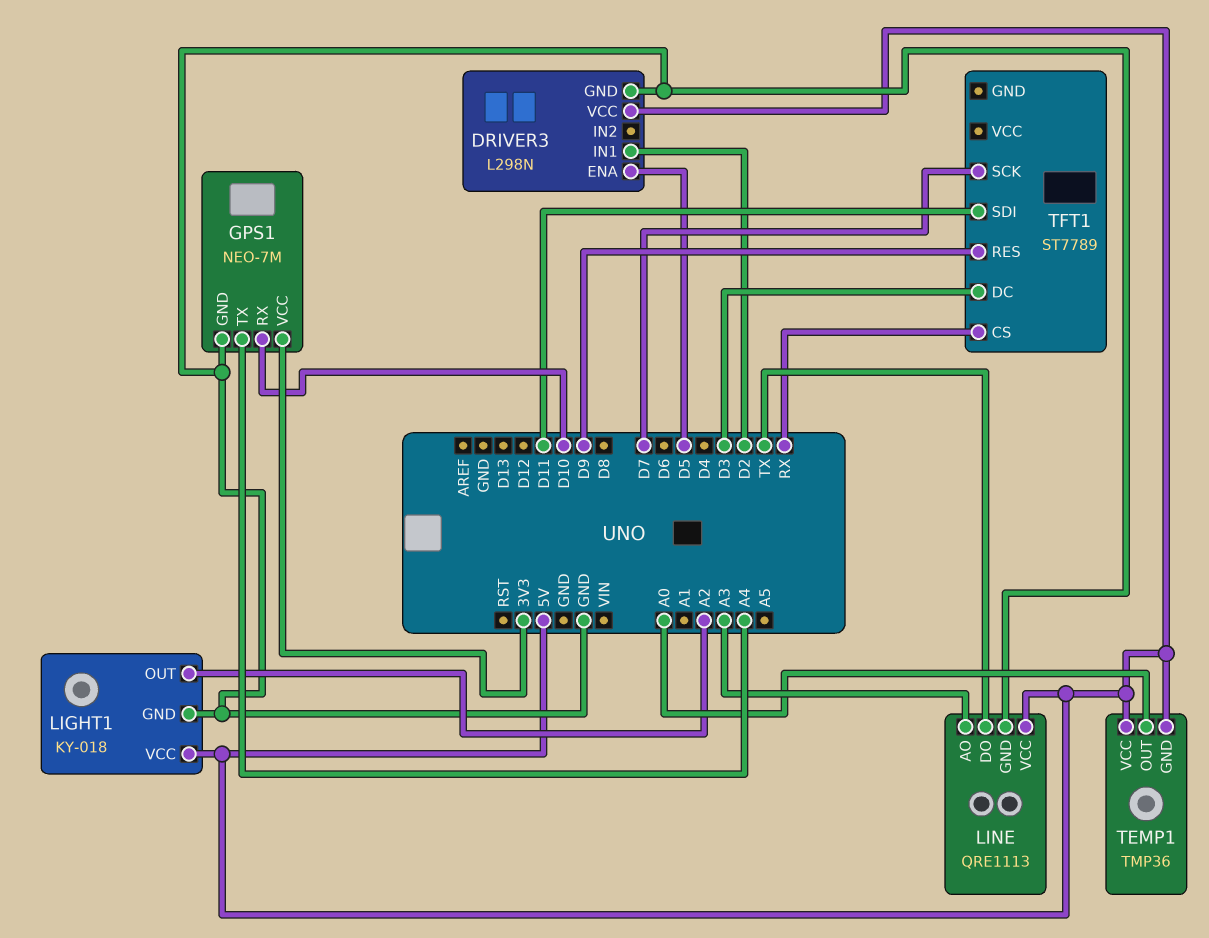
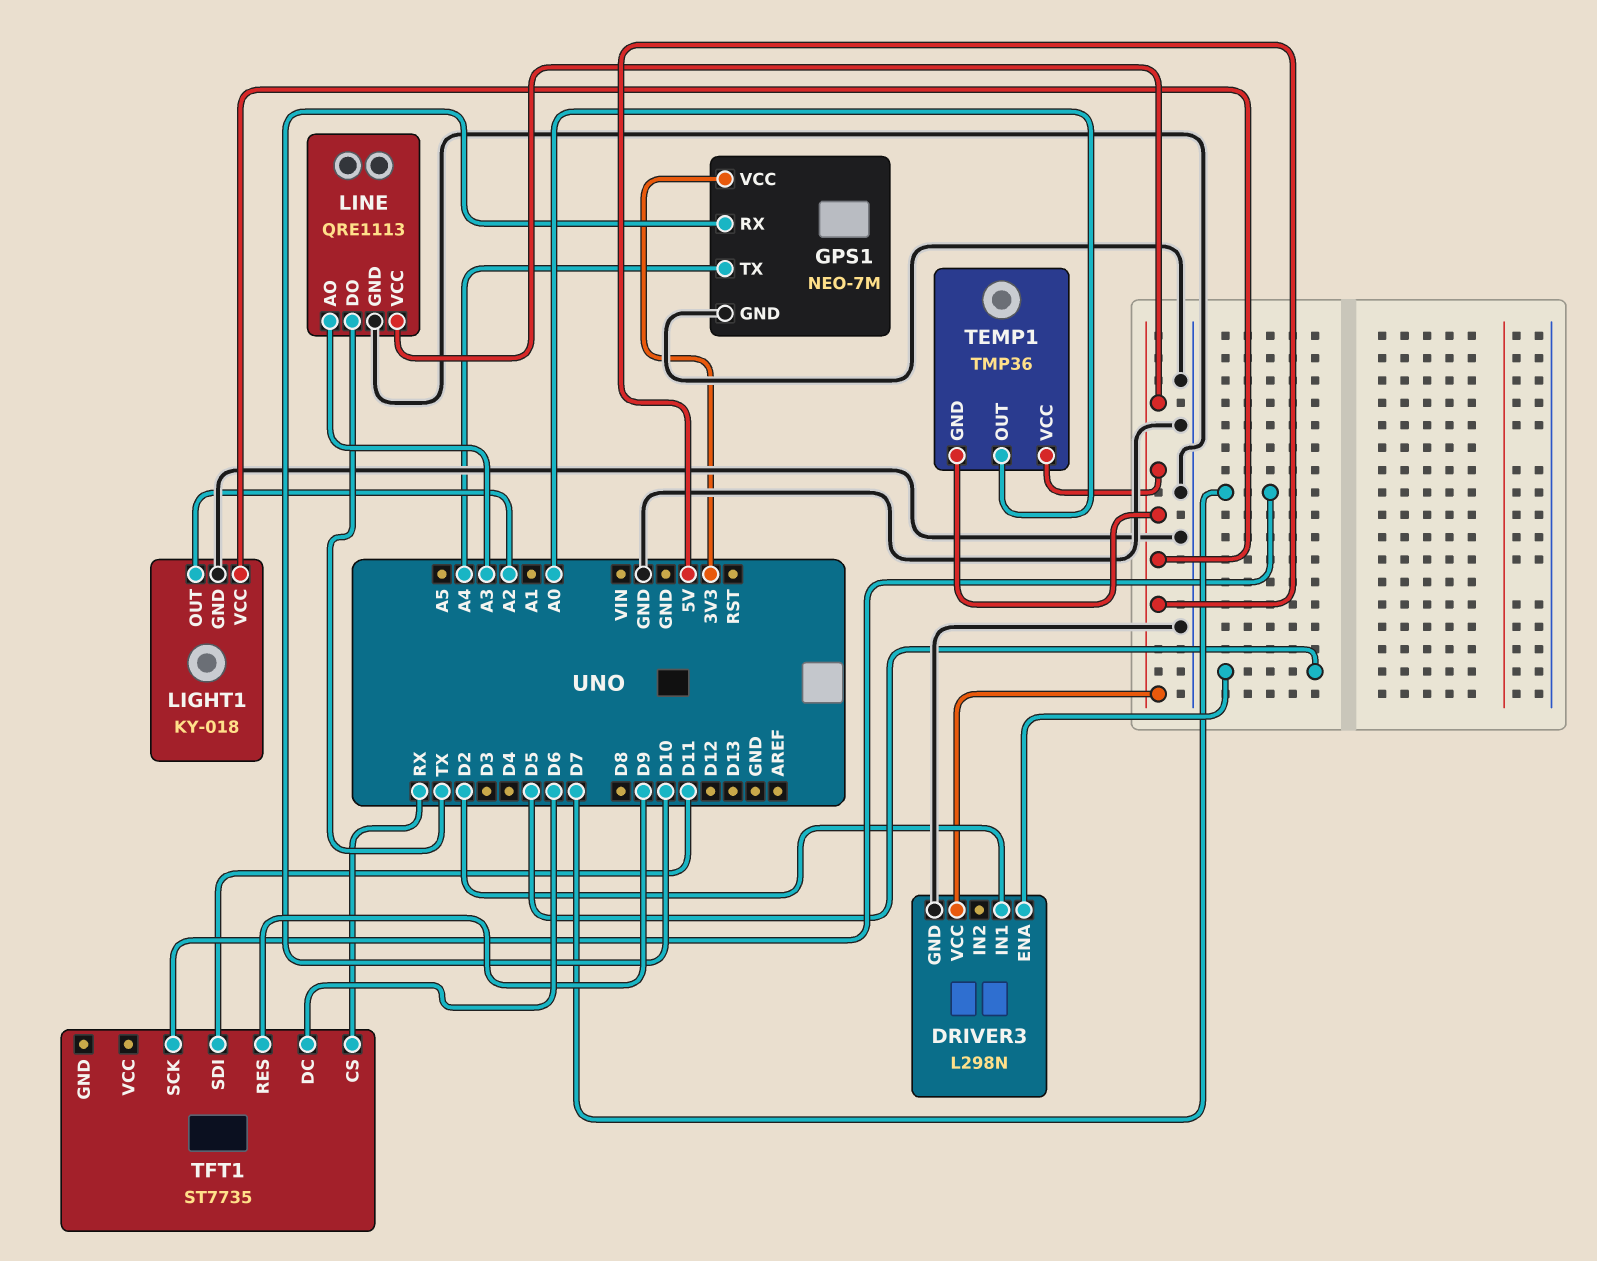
TFT1: ST7789 -> ST7735
TFT1 pin DC: D3 -> D6

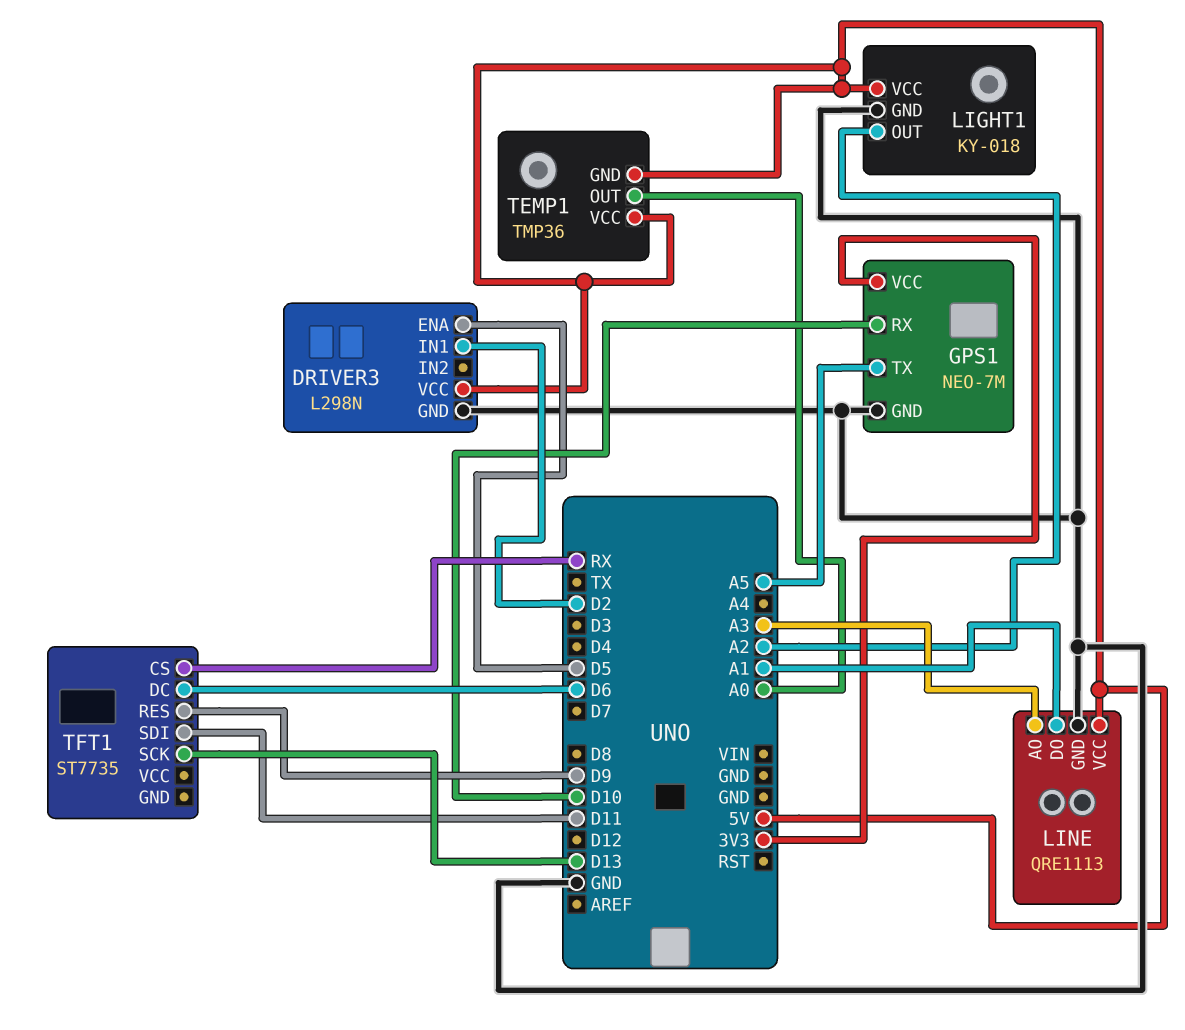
GPS1 pin TX: A4 -> A5
LINE pin DO: TX -> A1
TFT1 pin SCK: D7 -> D13

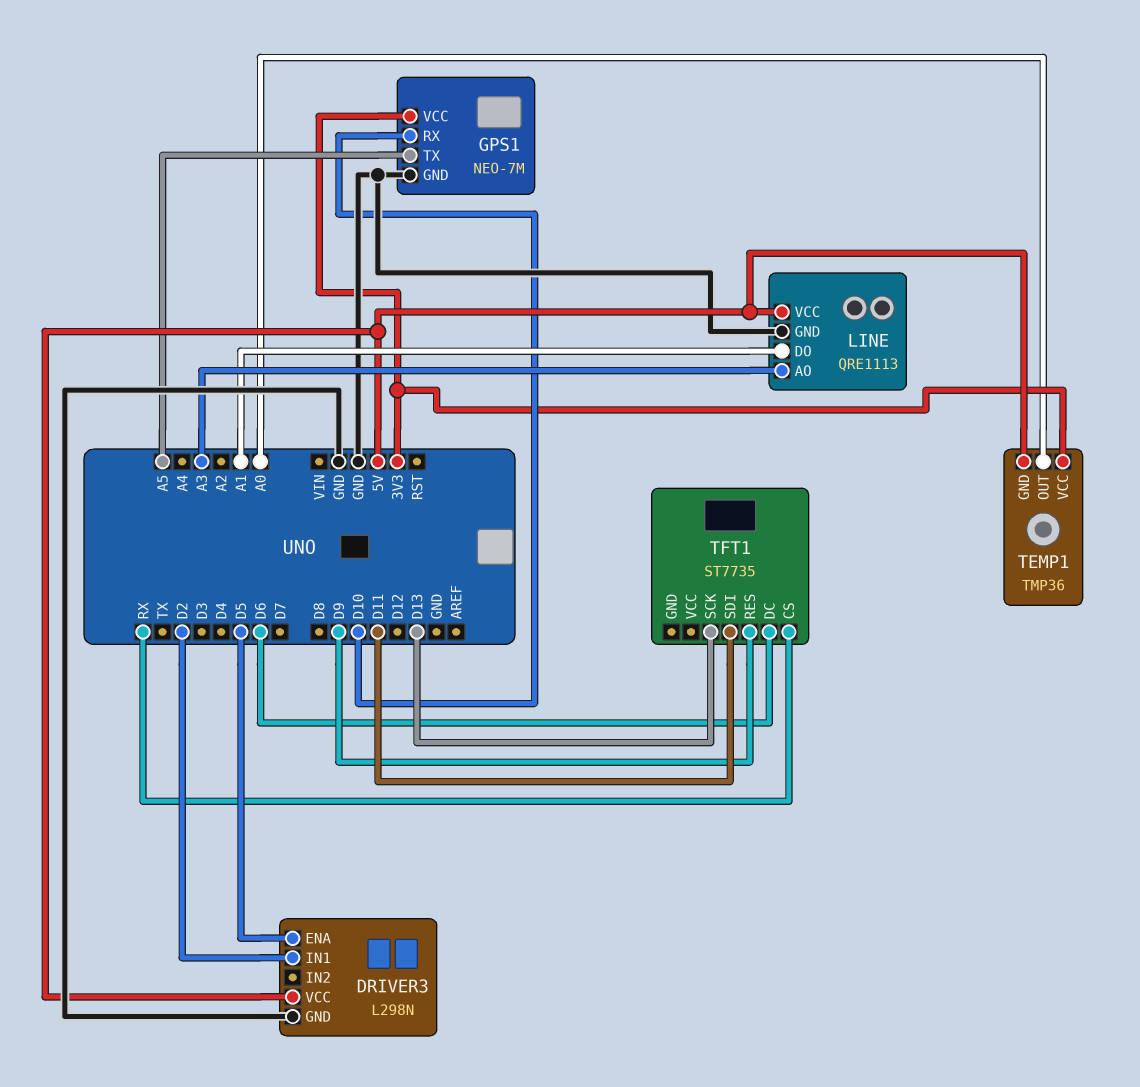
LIGHT1: KY-018 -> none
LIGHT1 pin GND: GND -> none
LIGHT1 pin OUT: A2 -> none
LIGHT1 pin VCC: 5V -> none
TEMP1 pin VCC: 5V -> 3V3

